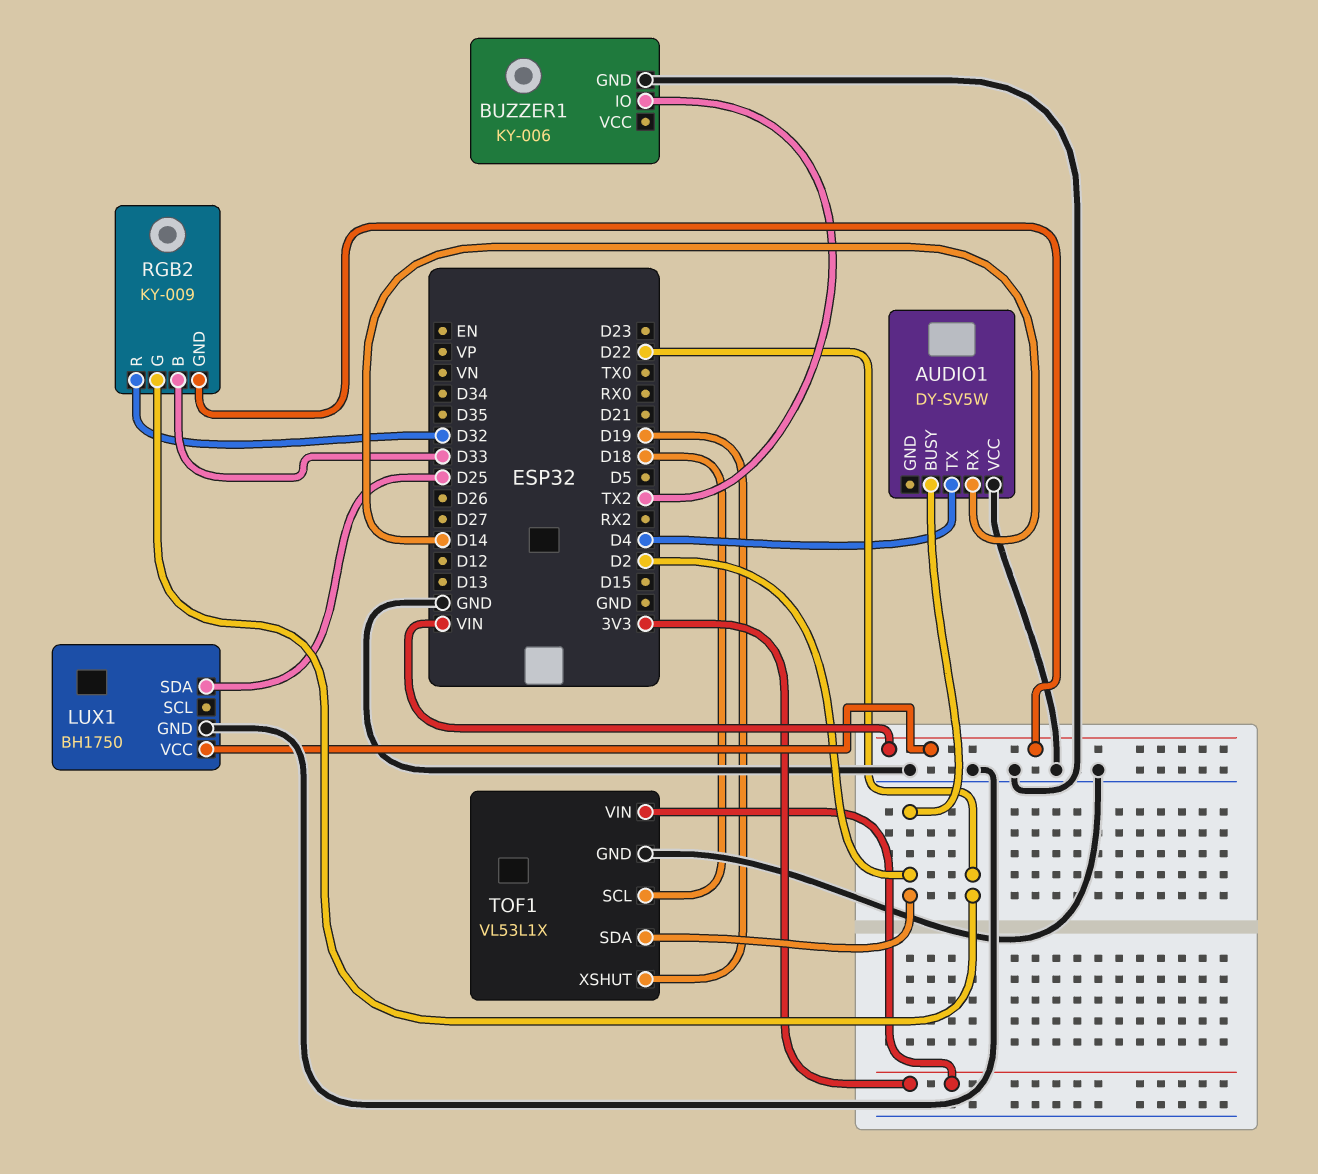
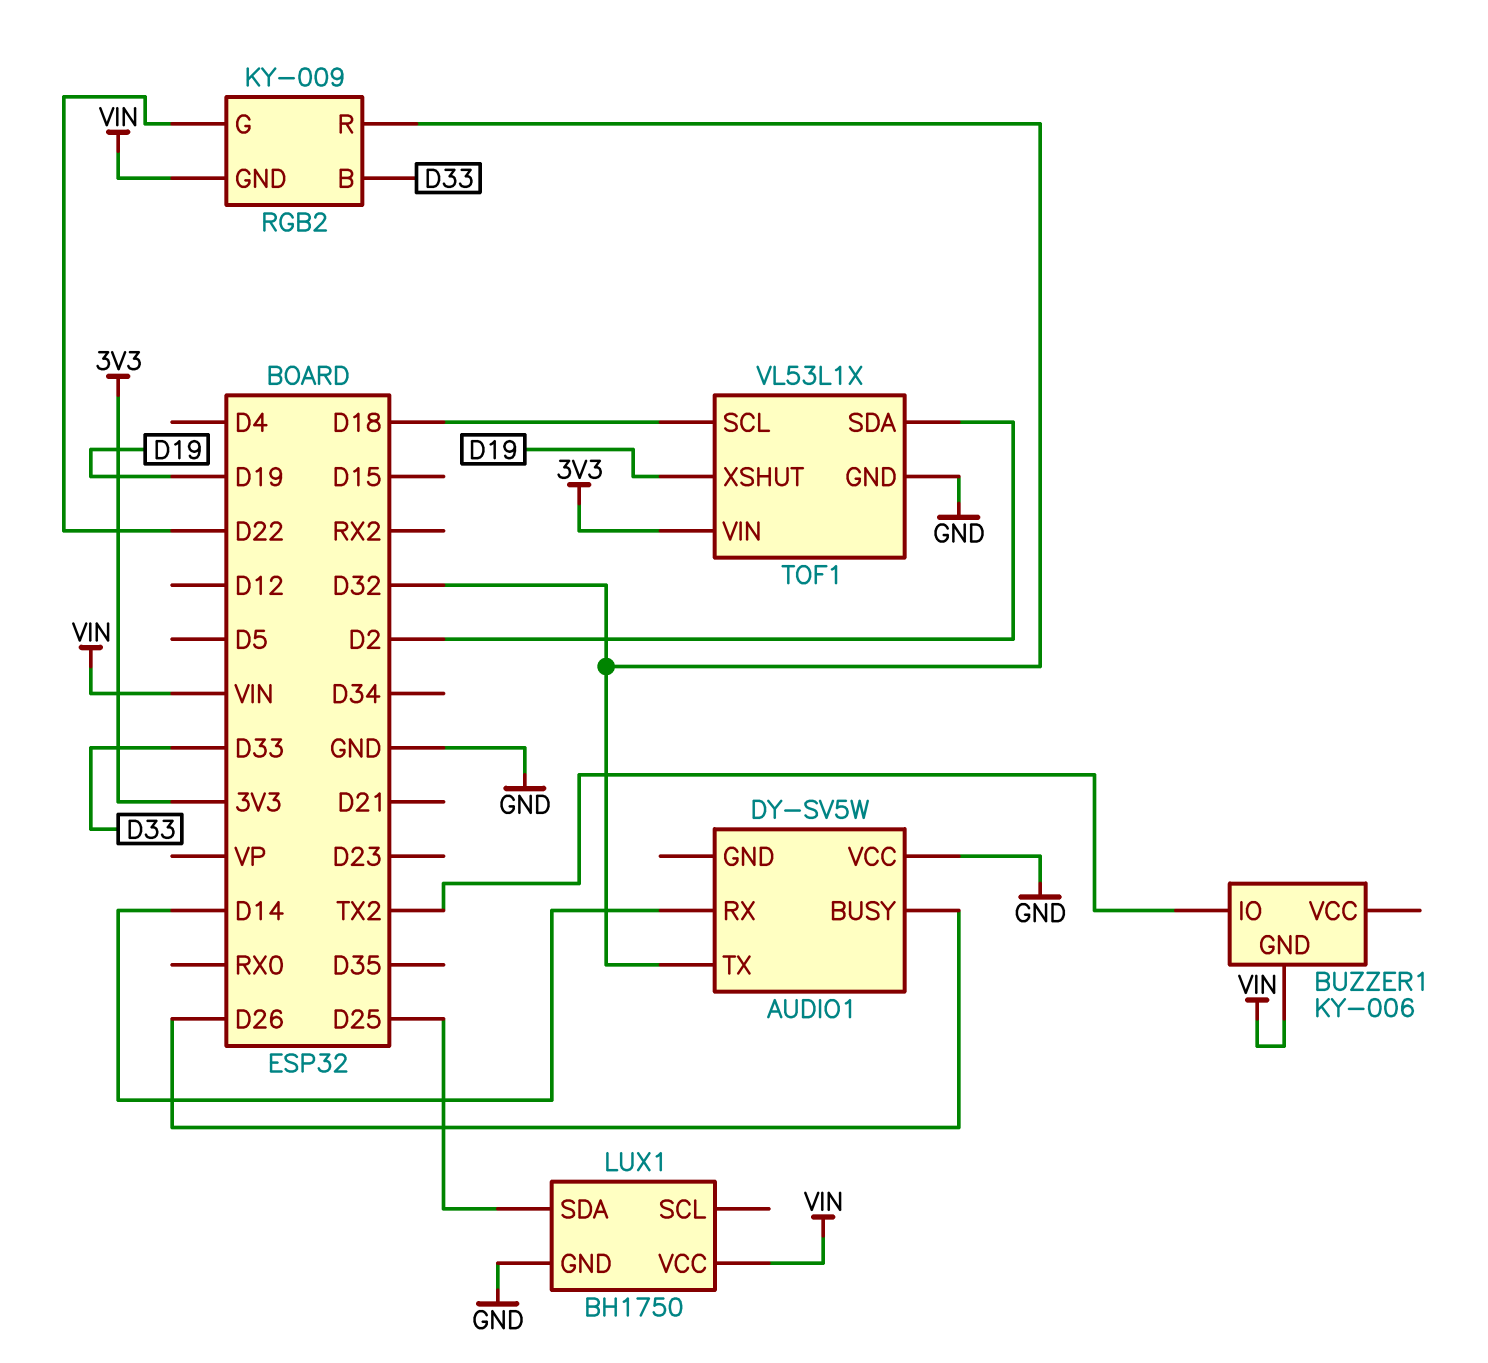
AUDIO1 pin BUSY: D2 -> D26
AUDIO1 pin TX: D4 -> D32
BUZZER1 pin GND: GND -> VIN

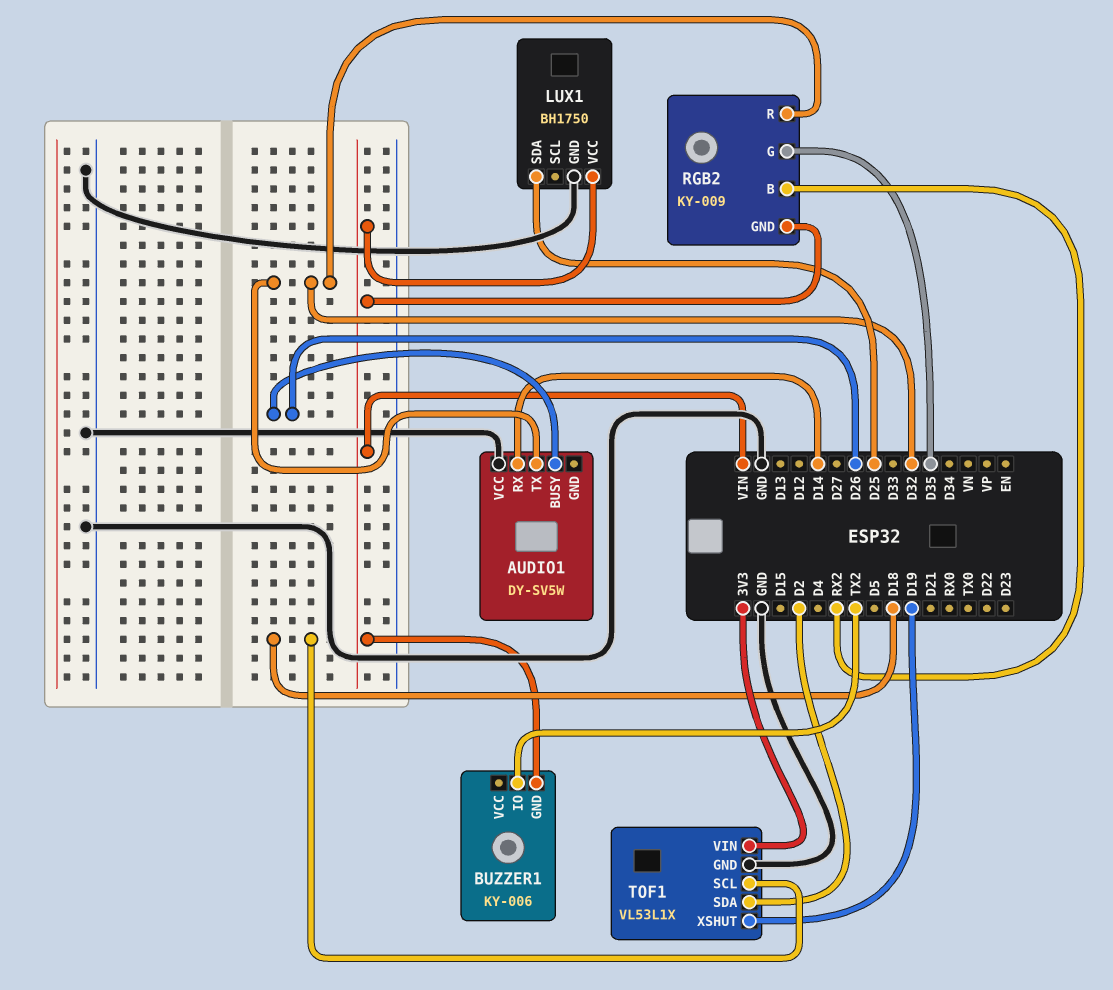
RGB2 pin B: D33 -> RX2
RGB2 pin G: D22 -> D35

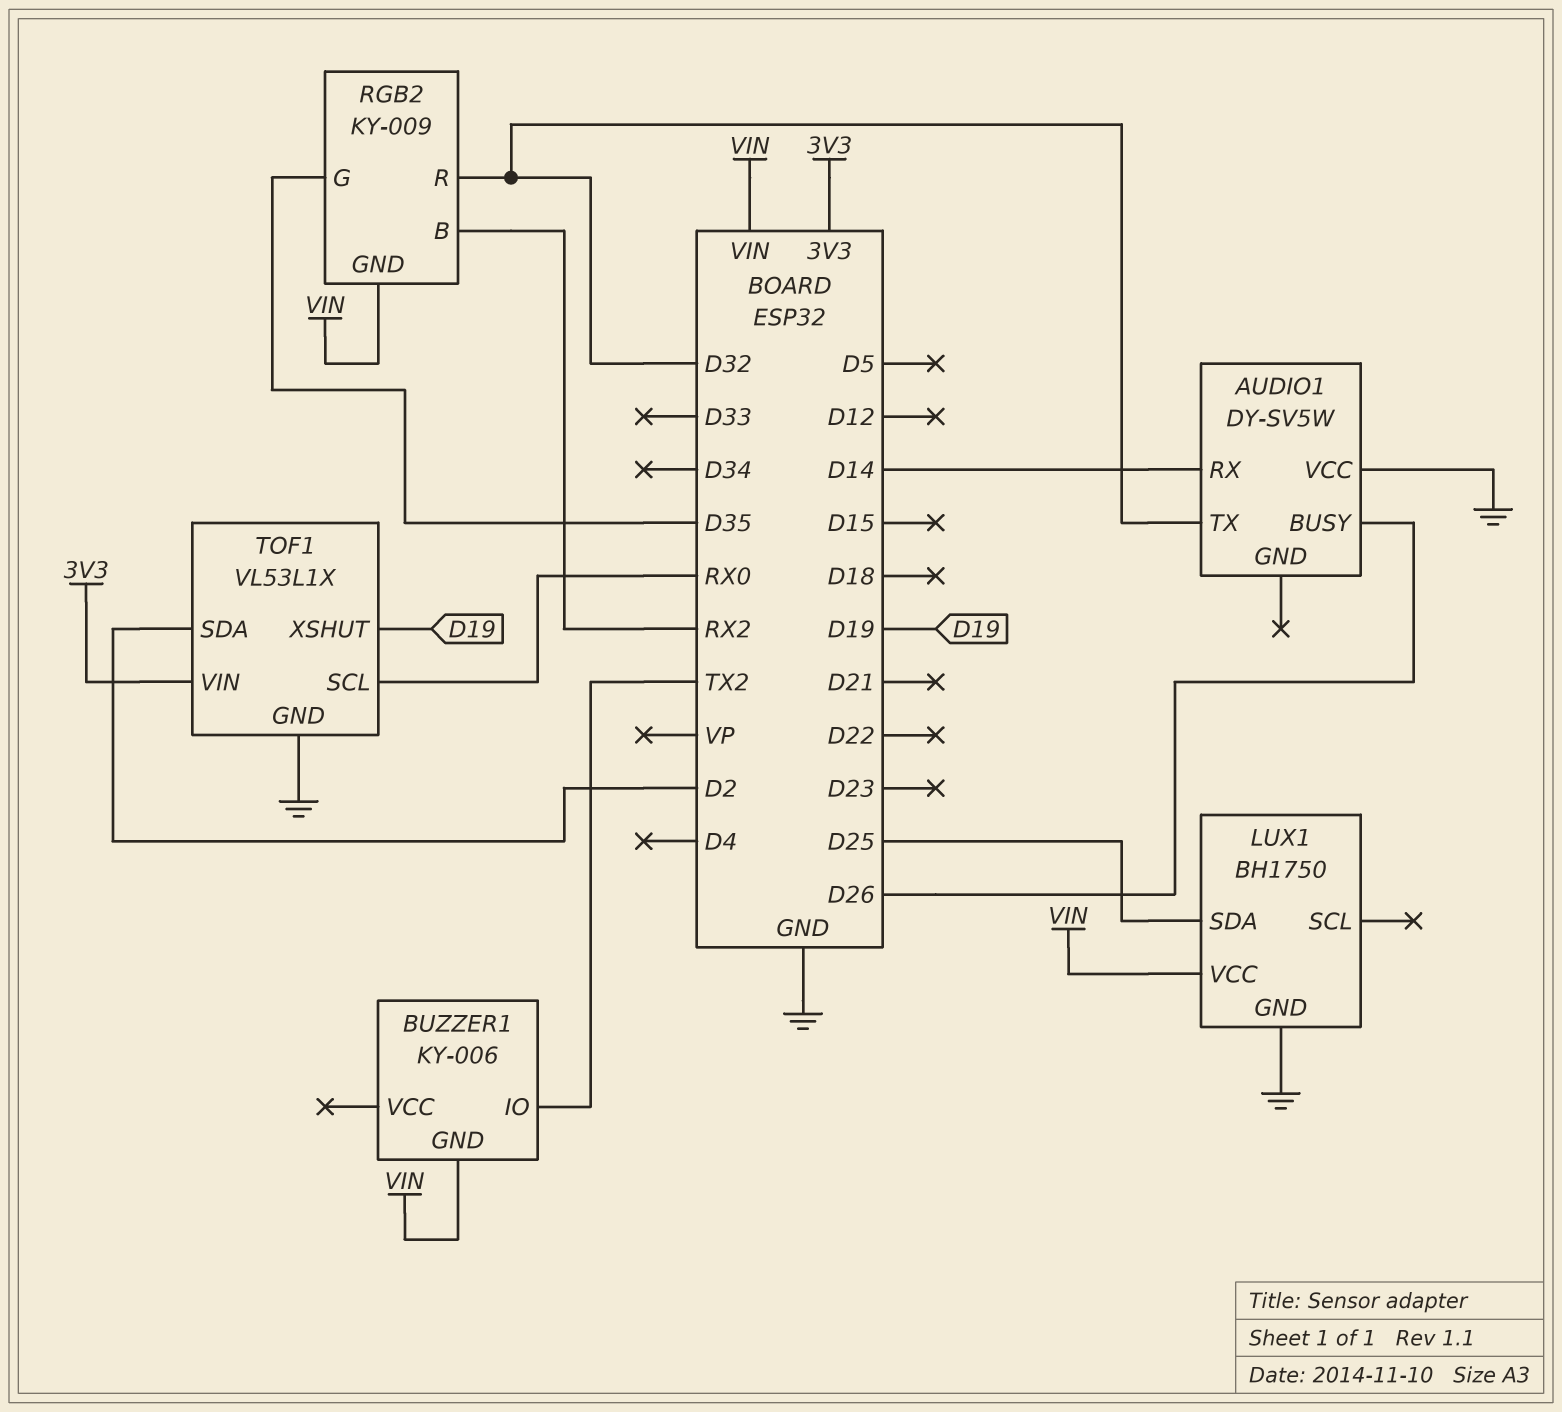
TOF1 pin SCL: D18 -> RX0

